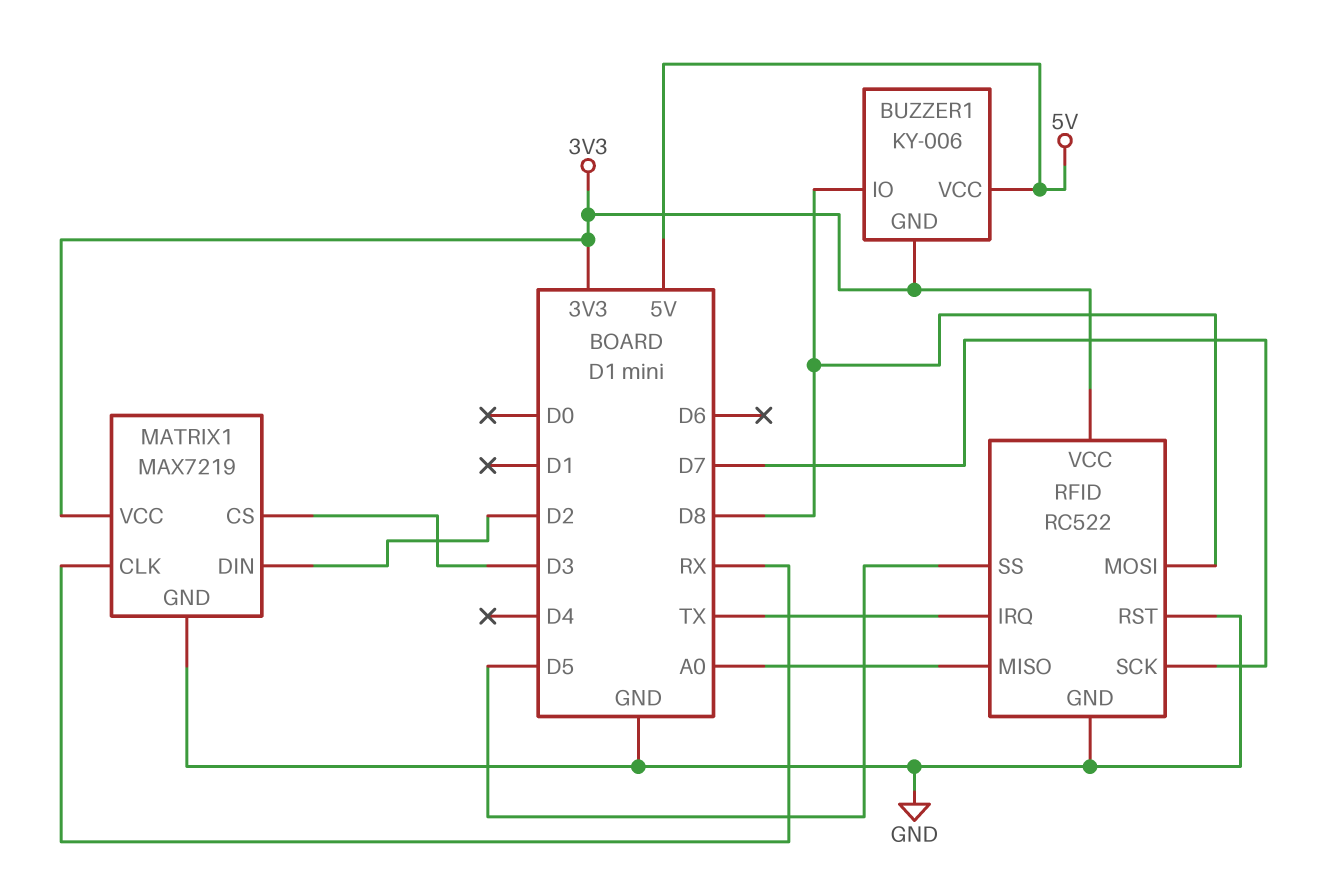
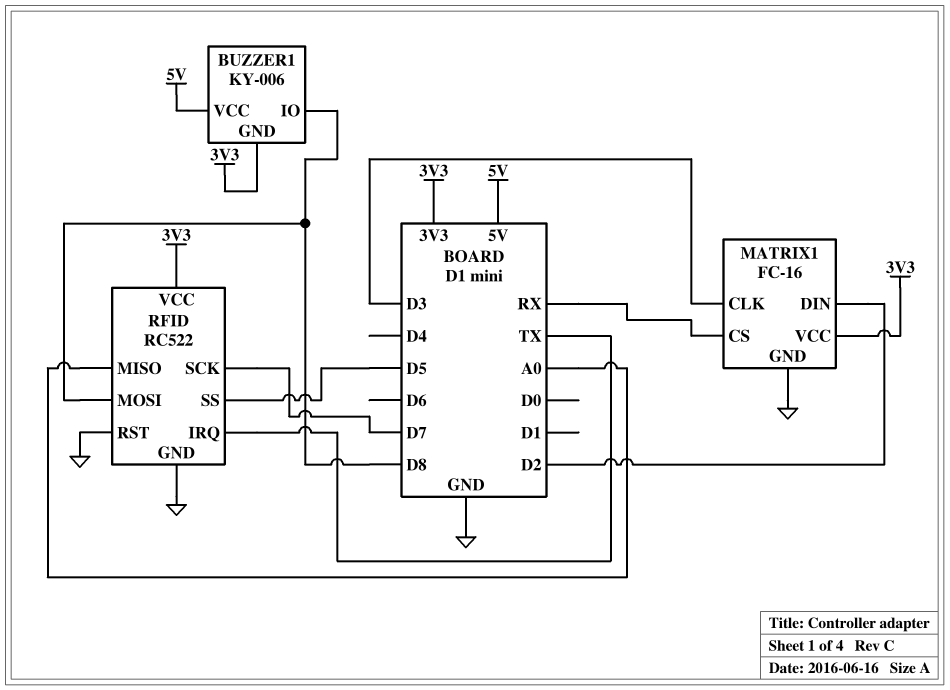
MATRIX1: MAX7219 -> FC-16
MATRIX1 pin CLK: RX -> D3
MATRIX1 pin CS: D3 -> RX

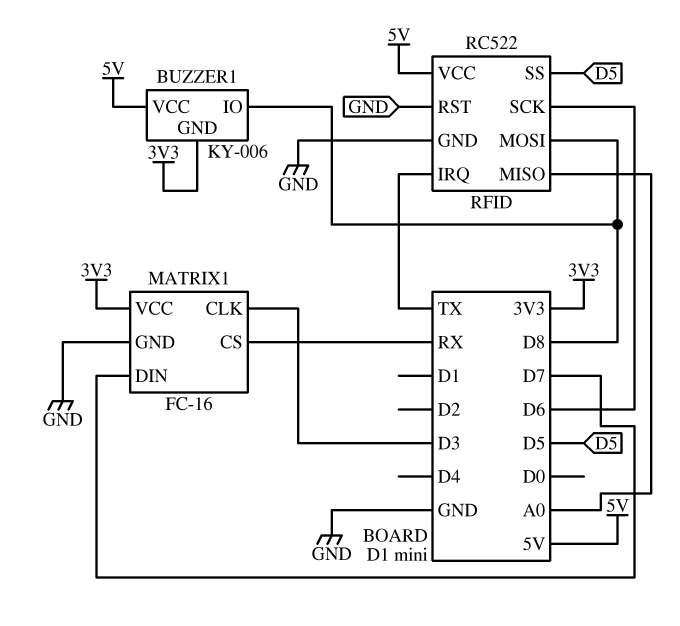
MATRIX1 pin DIN: D2 -> D7
RFID pin SCK: D7 -> D6
RFID pin VCC: 3V3 -> 5V

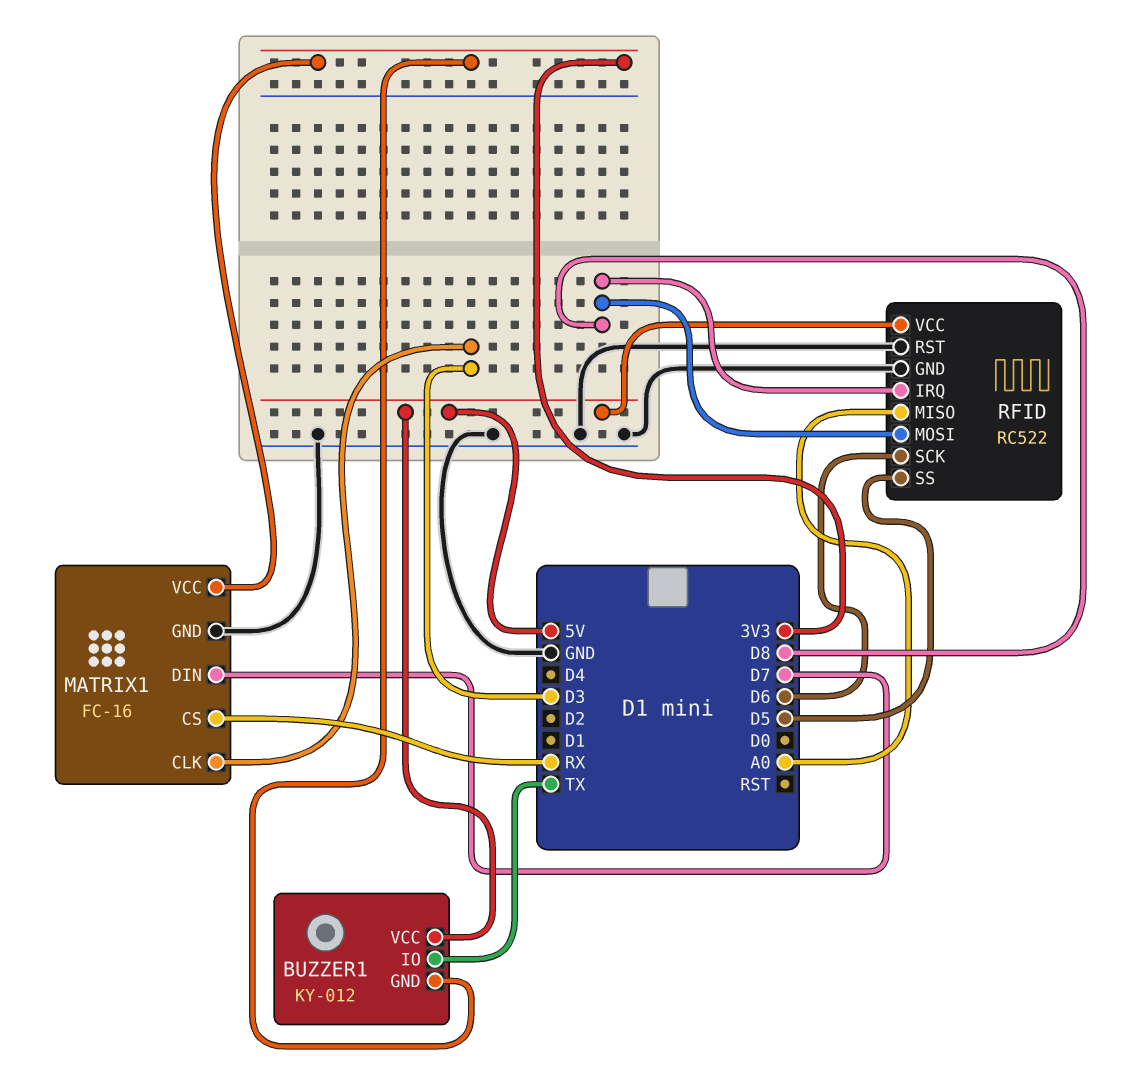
BUZZER1: KY-006 -> KY-012
BUZZER1 pin IO: D8 -> TX
RFID pin IRQ: TX -> D8

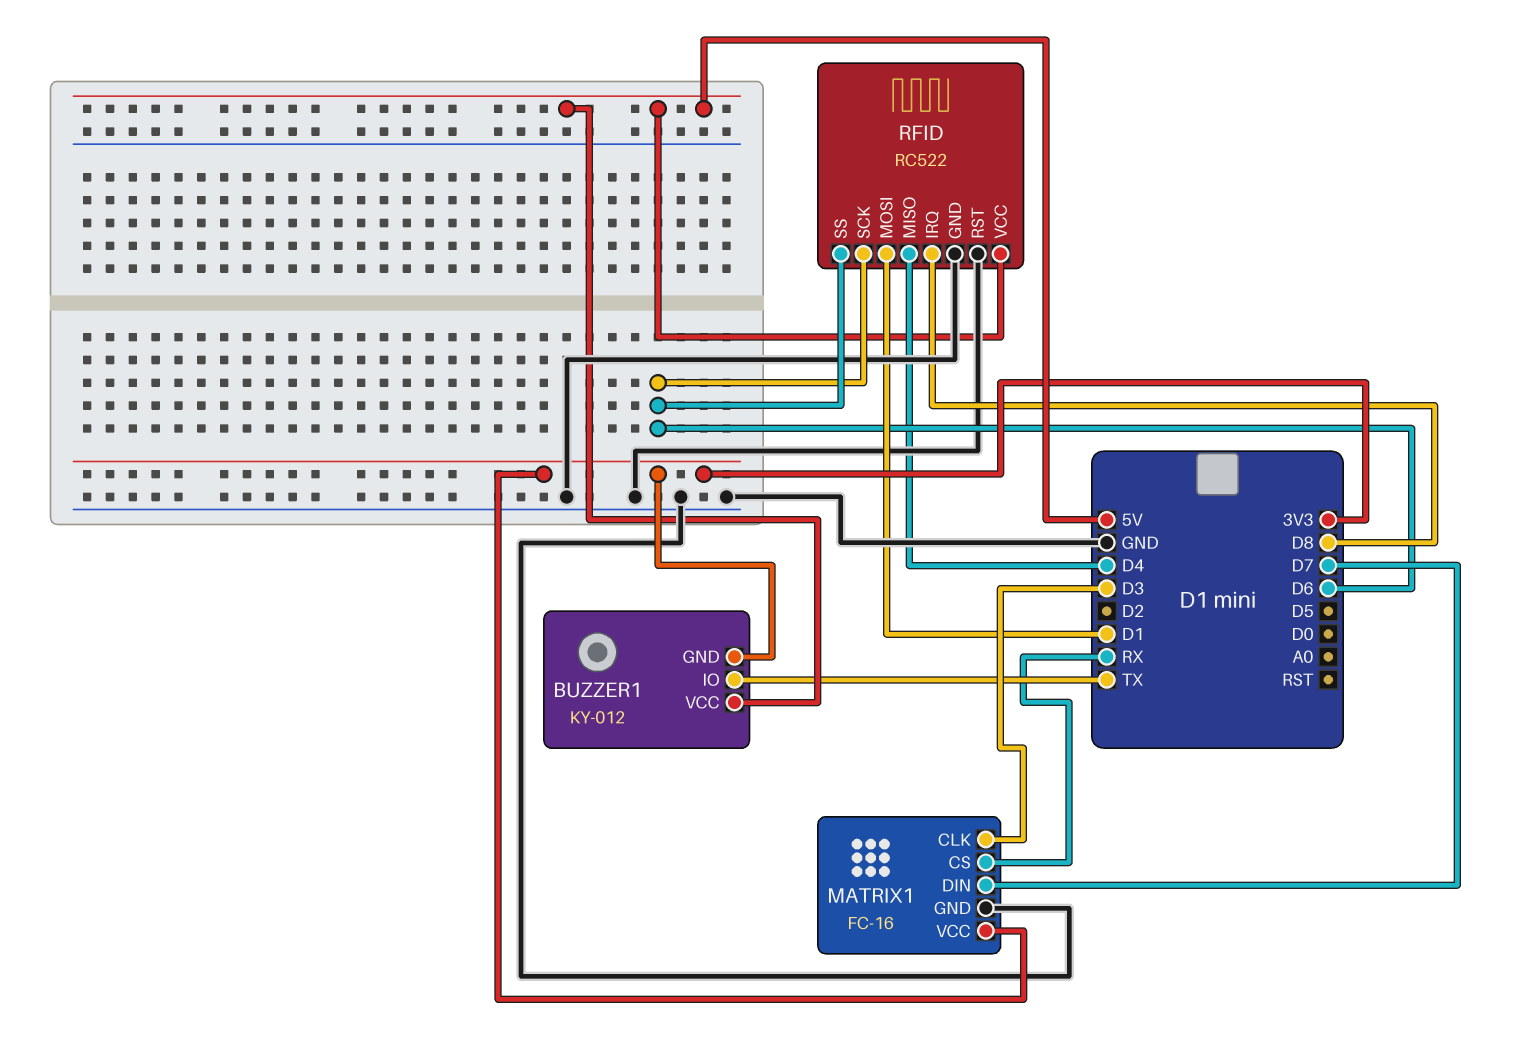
RFID pin MISO: A0 -> D4
RFID pin MOSI: D8 -> D1
RFID pin SS: D5 -> D6

